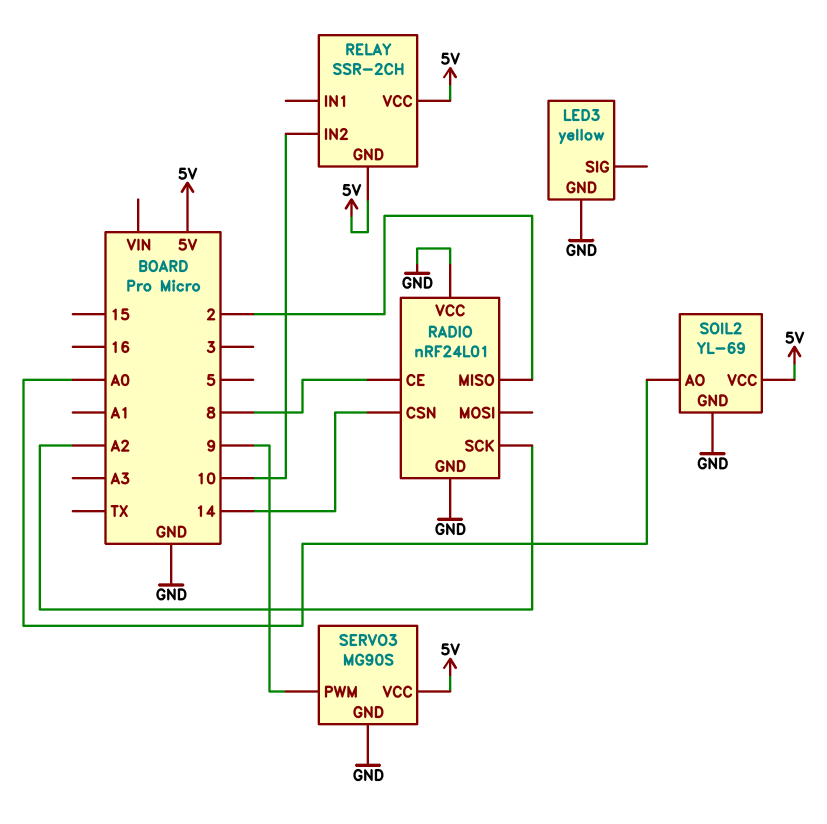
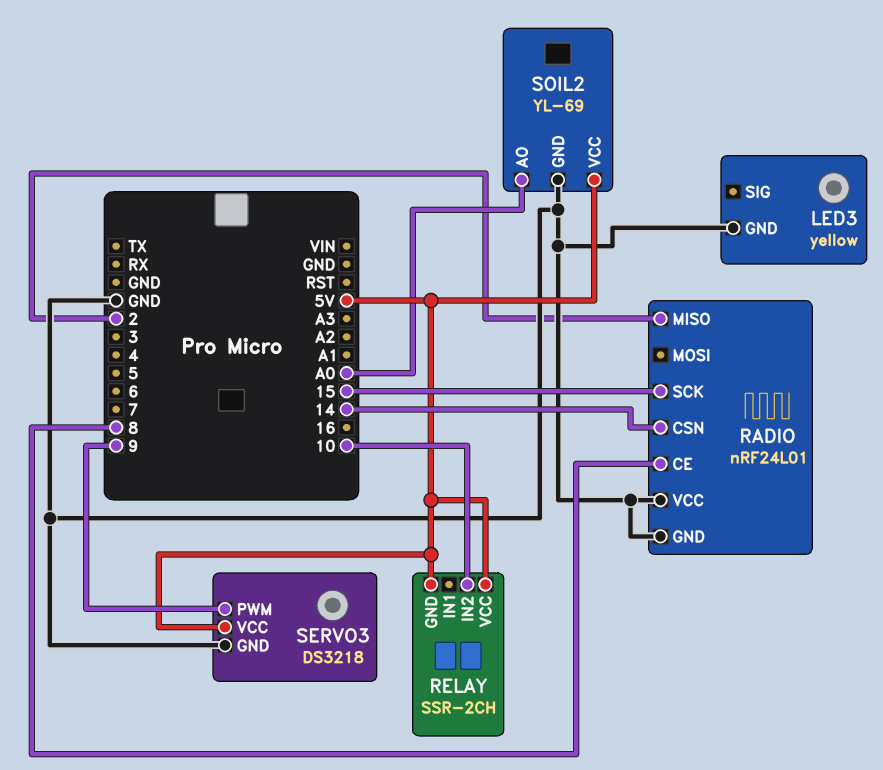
RADIO pin SCK: A2 -> 15
SERVO3: MG90S -> DS3218

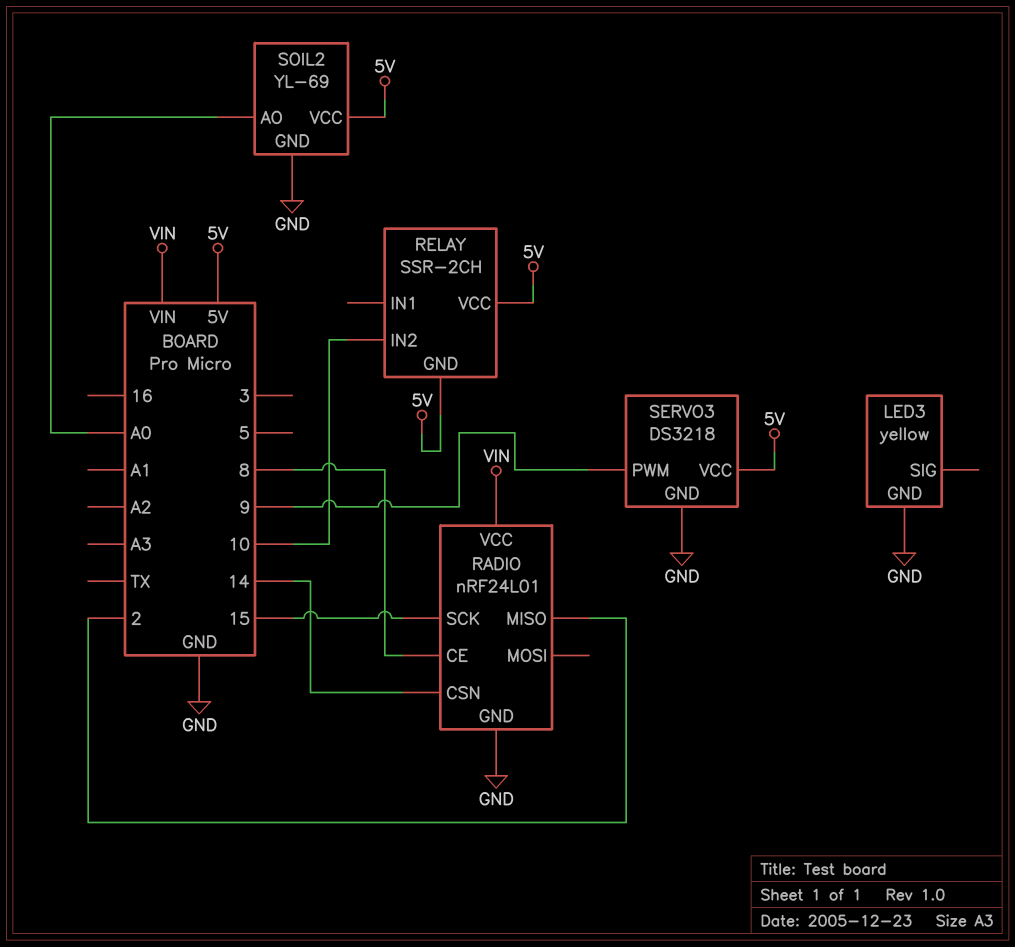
RADIO pin VCC: GND -> VIN

